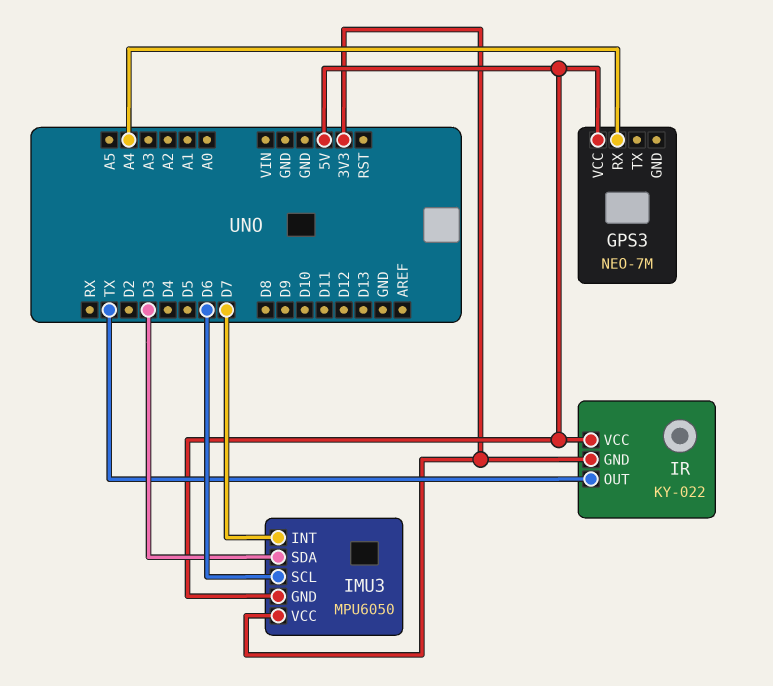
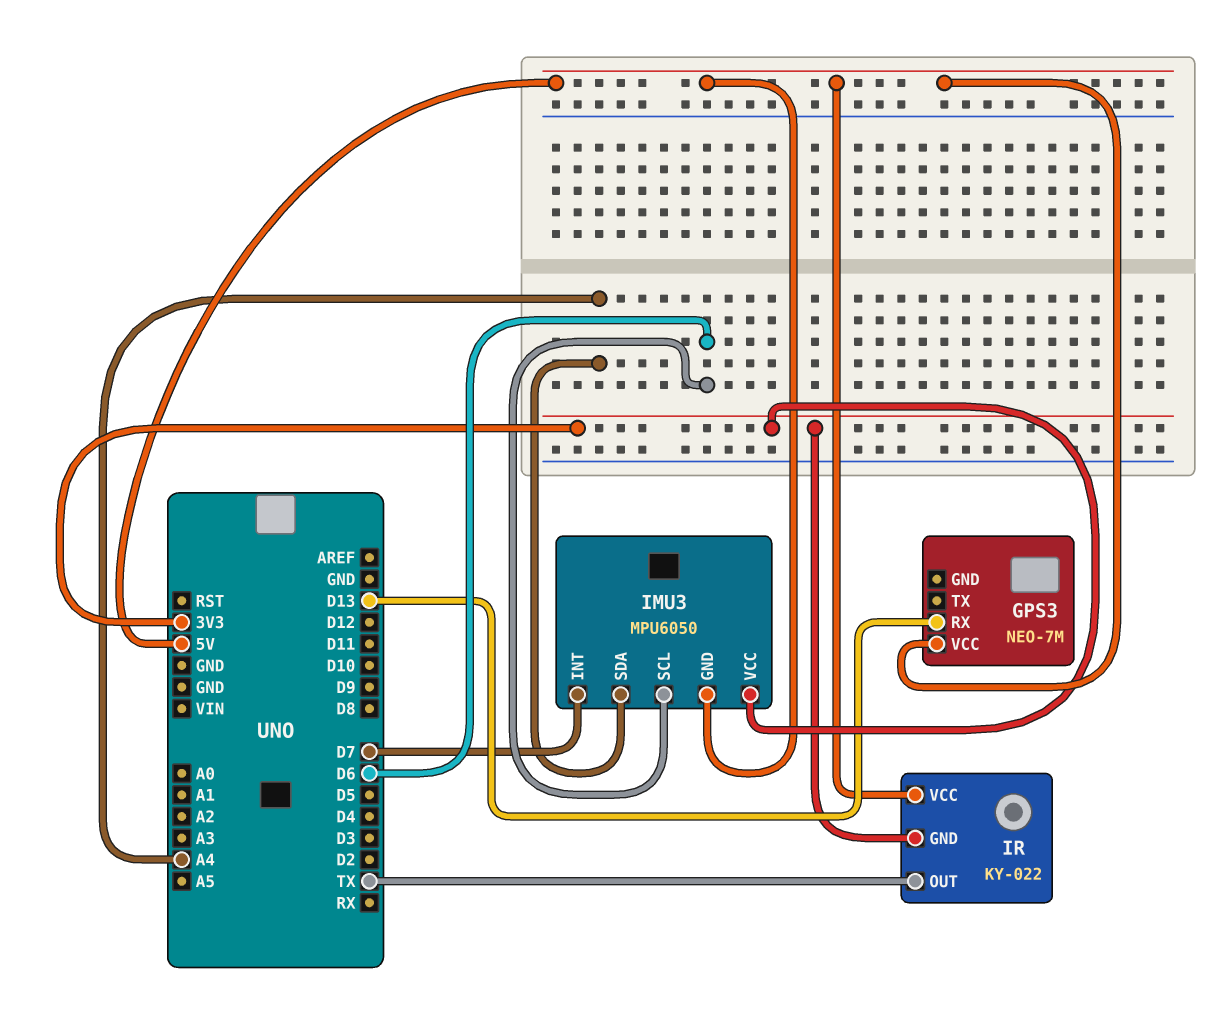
GPS3 pin RX: A4 -> D13
IMU3 pin SDA: D3 -> A4

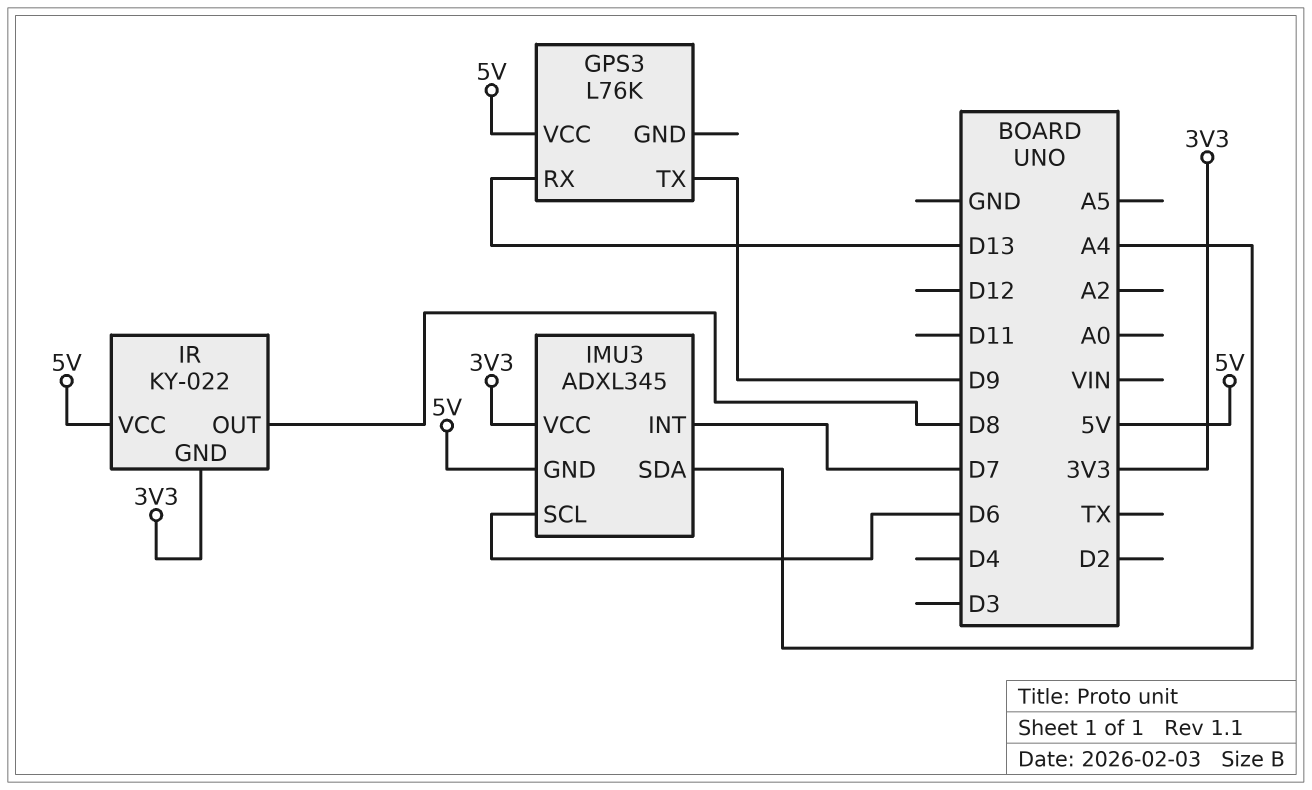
GPS3: NEO-7M -> L76K
GPS3 pin TX: none -> D9
IMU3: MPU6050 -> ADXL345
IR pin OUT: TX -> D8

